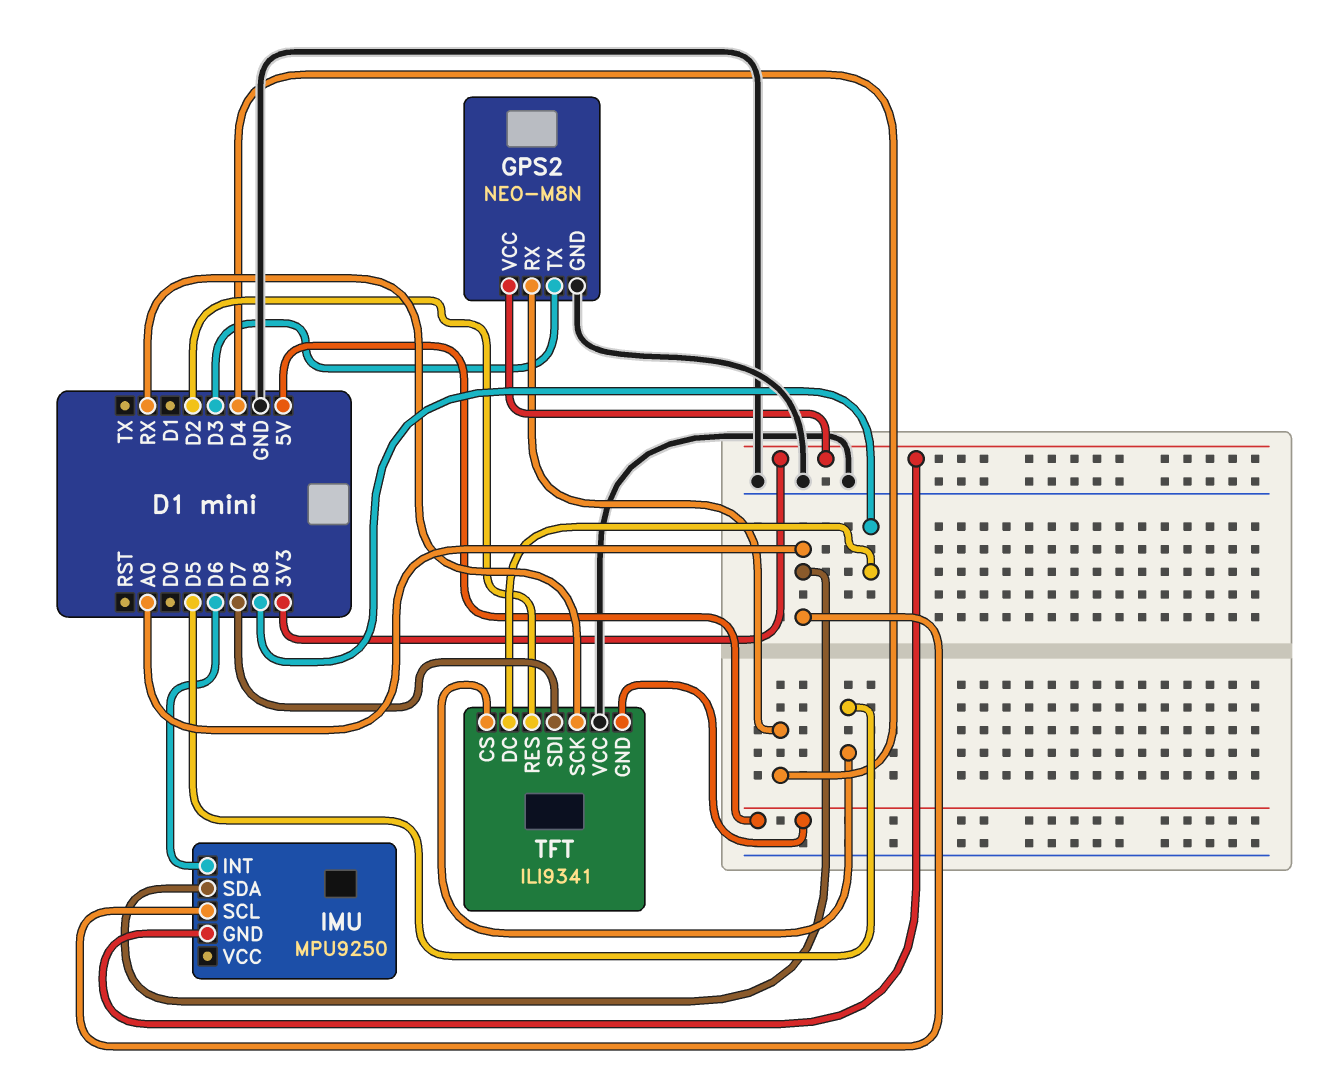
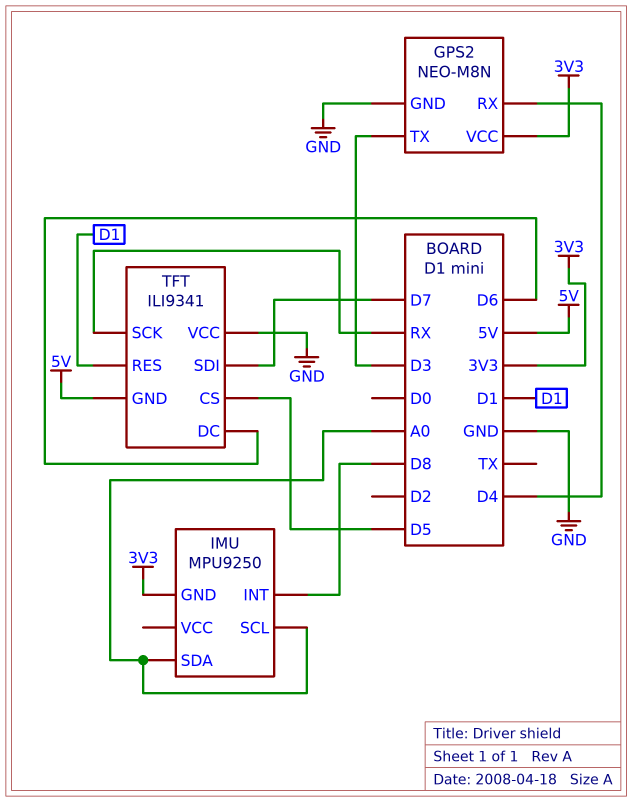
IMU pin INT: D6 -> D8
TFT pin DC: D8 -> D6
TFT pin RES: D2 -> D1

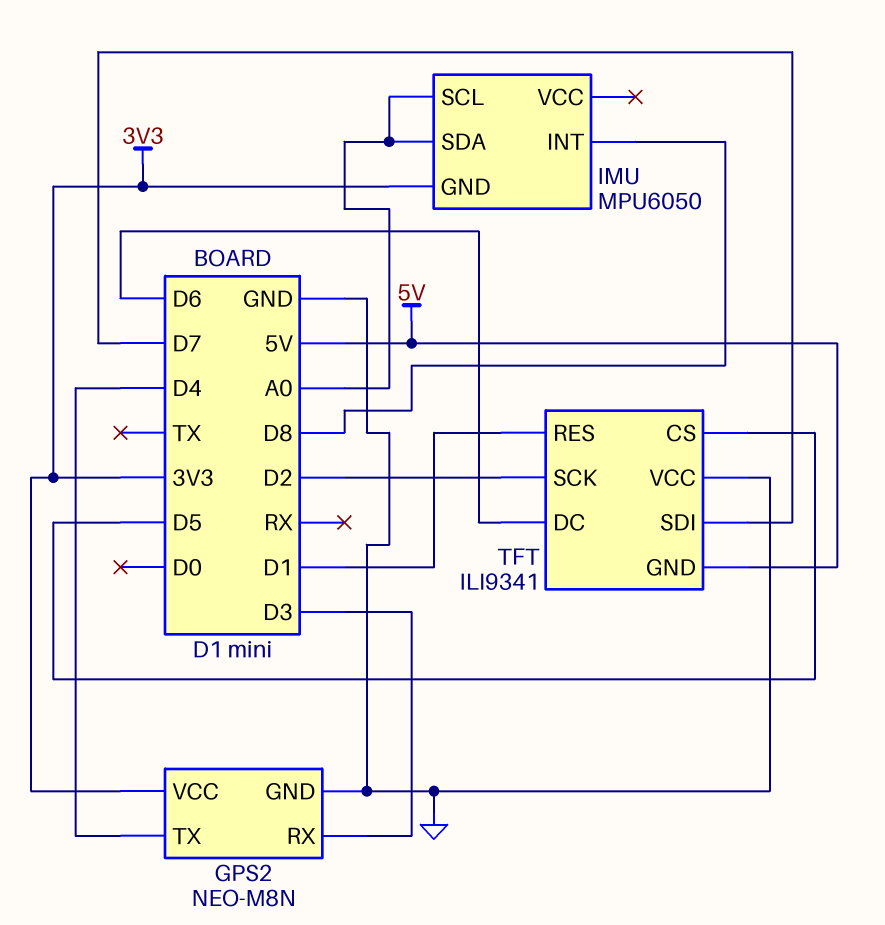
GPS2 pin RX: D4 -> D3
GPS2 pin TX: D3 -> D4
IMU: MPU9250 -> MPU6050
TFT pin SCK: RX -> D2

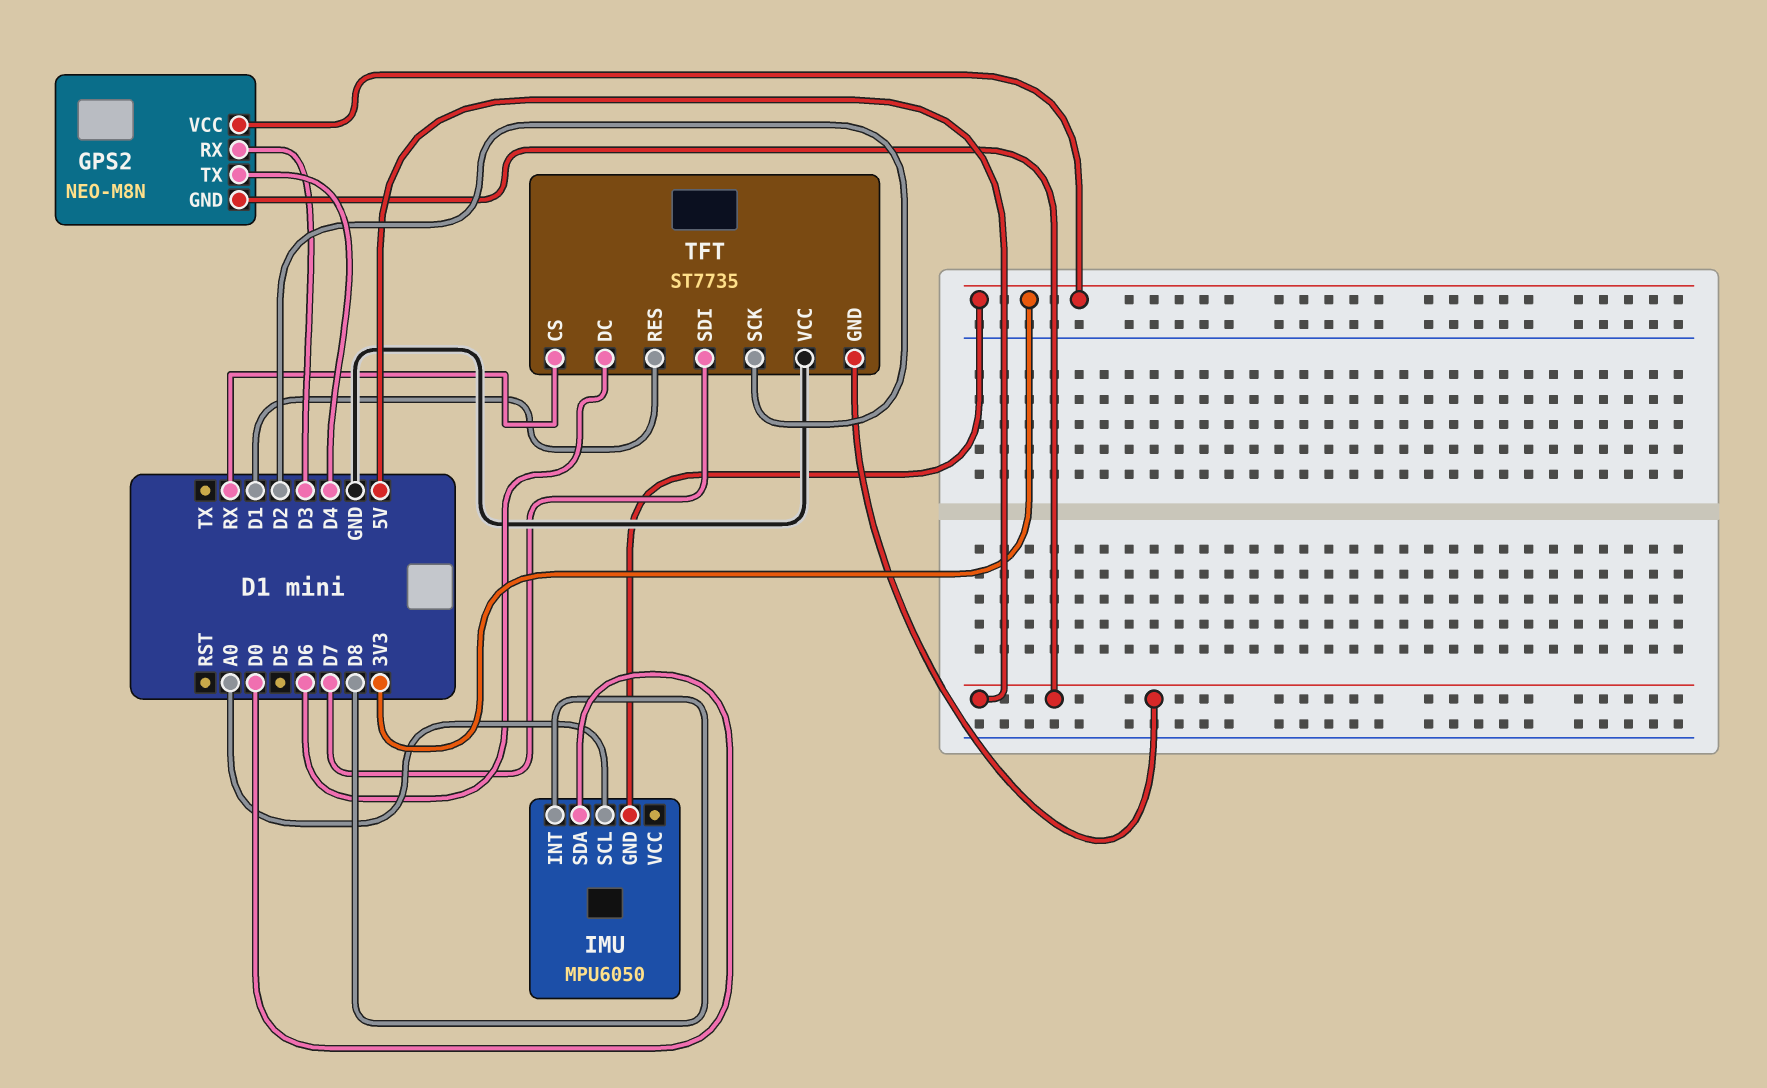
GPS2 pin GND: GND -> 5V
IMU pin SDA: A0 -> D0
TFT: ILI9341 -> ST7735
TFT pin CS: D5 -> RX

